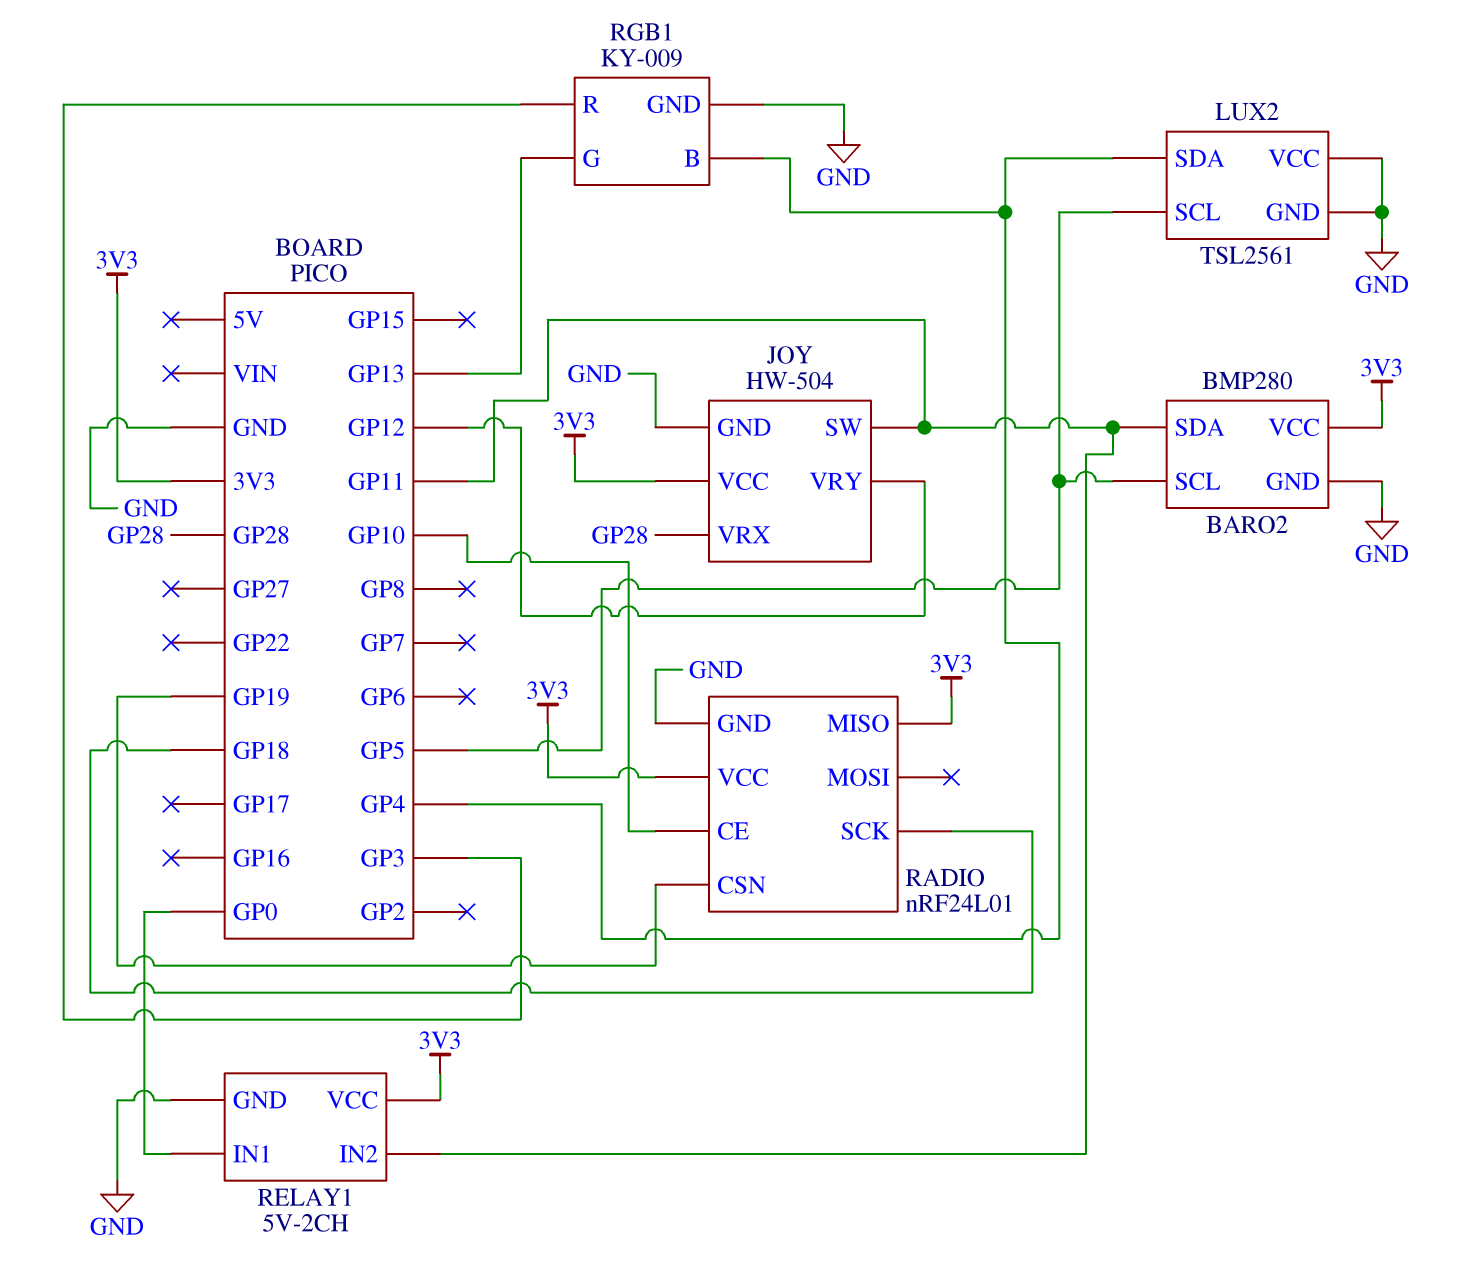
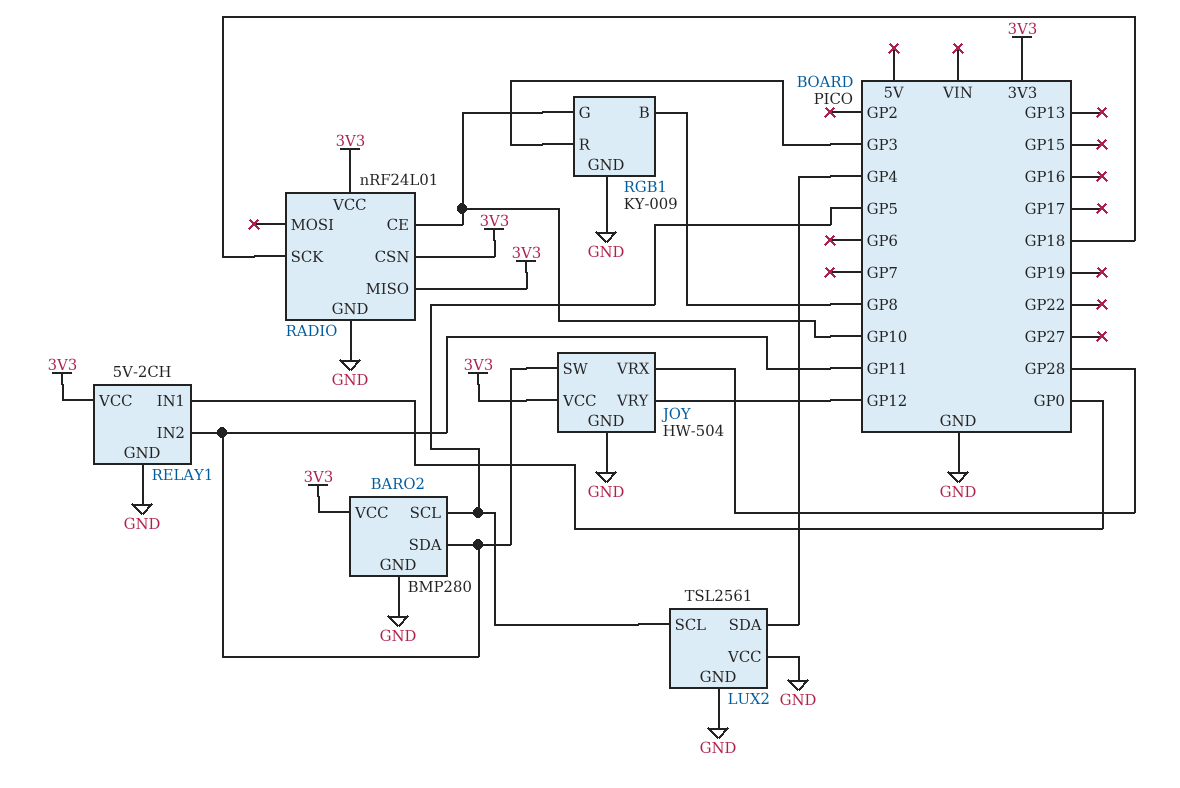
RADIO pin CSN: GP19 -> 3V3
RGB1 pin B: GP4 -> GP8
RGB1 pin G: GP13 -> GP10

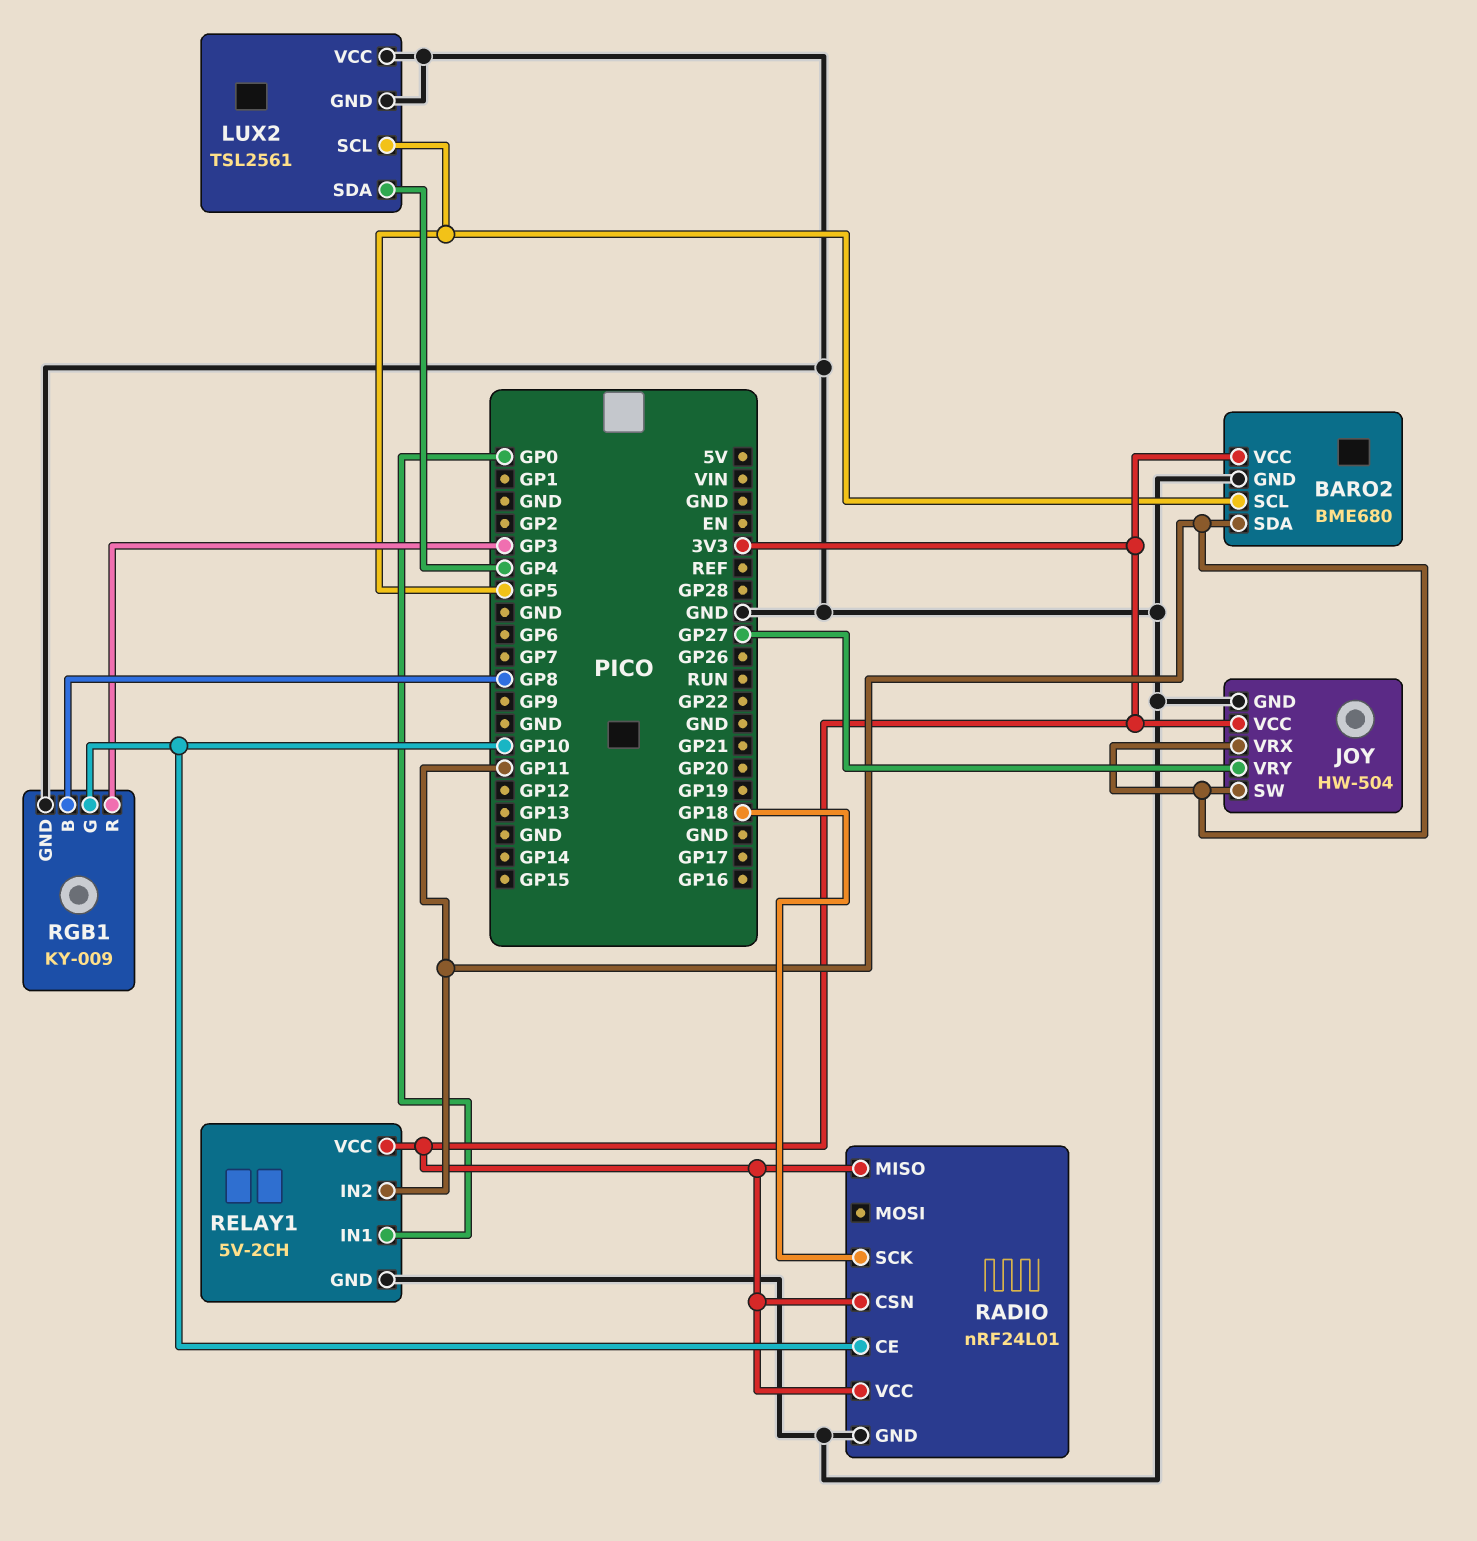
BARO2: BMP280 -> BME680
JOY pin VRX: GP28 -> GP11
JOY pin VRY: GP12 -> GP27

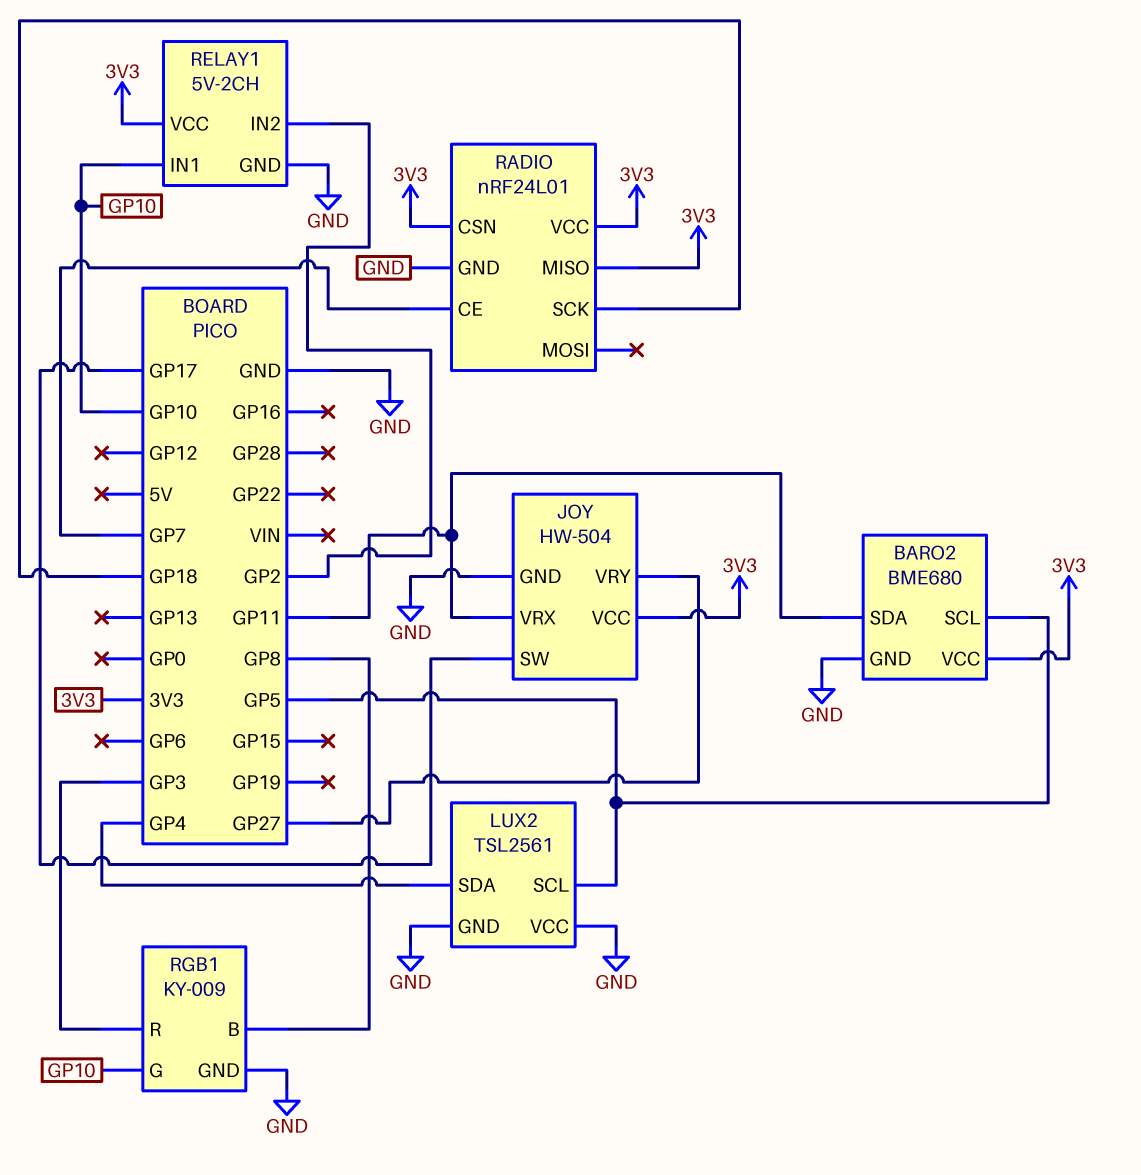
JOY pin SW: GP11 -> GP17
RADIO pin CE: GP10 -> GP7
RELAY1 pin IN1: GP0 -> GP10
RELAY1 pin IN2: GP11 -> GP2

